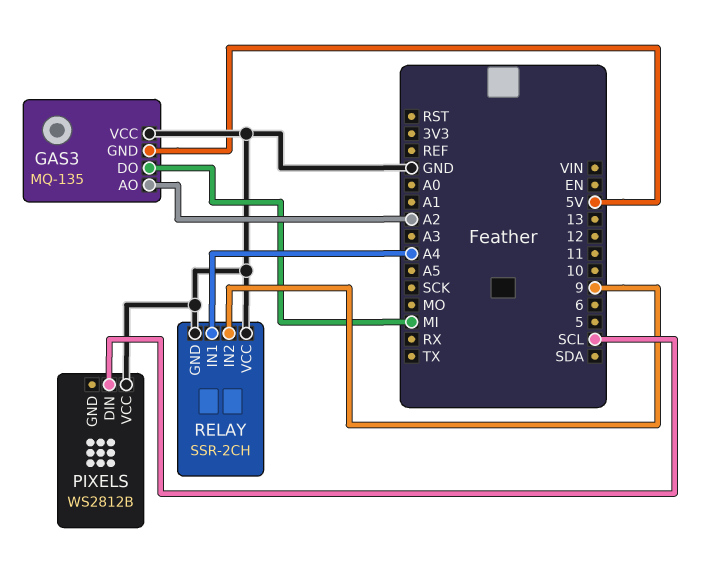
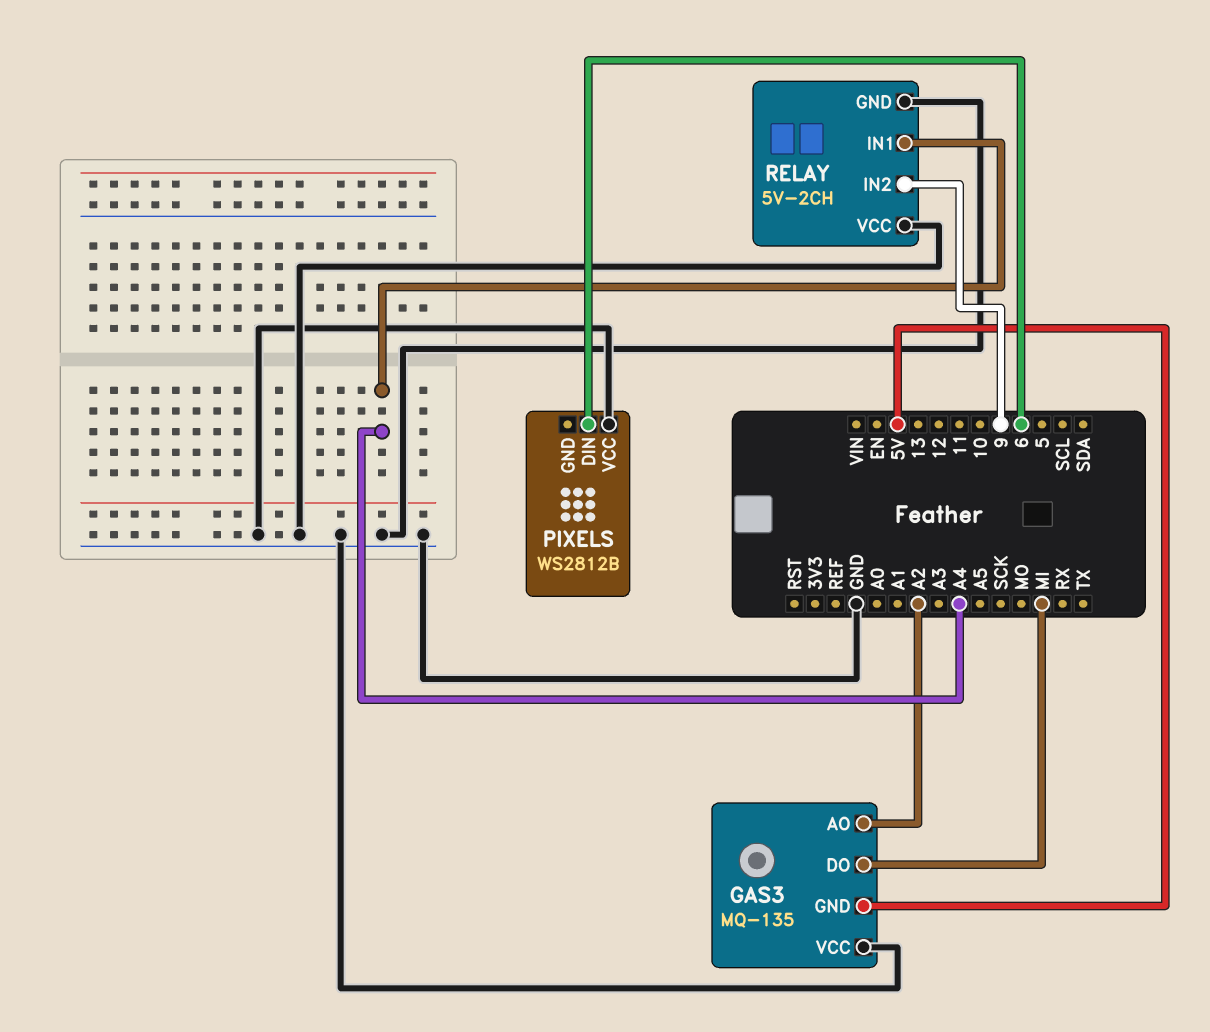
PIXELS pin DIN: SCL -> 6
RELAY: SSR-2CH -> 5V-2CH

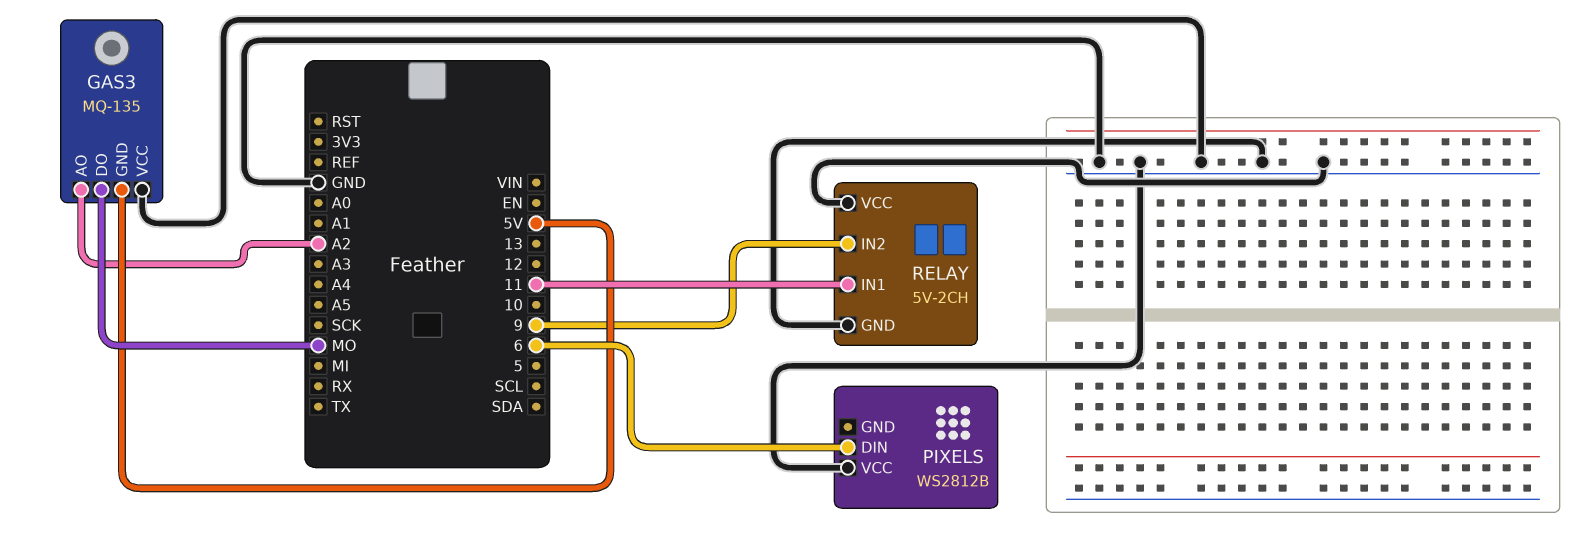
GAS3 pin DO: MI -> MO
RELAY pin IN1: A4 -> 11

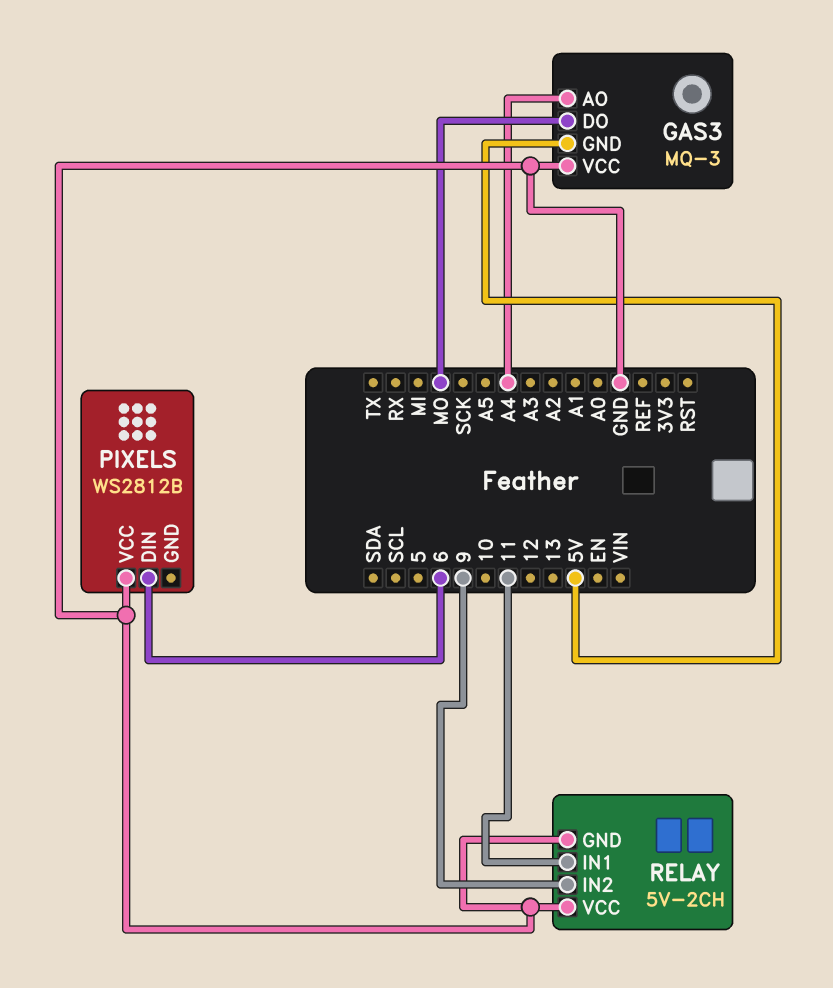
GAS3: MQ-135 -> MQ-3
GAS3 pin AO: A2 -> A4

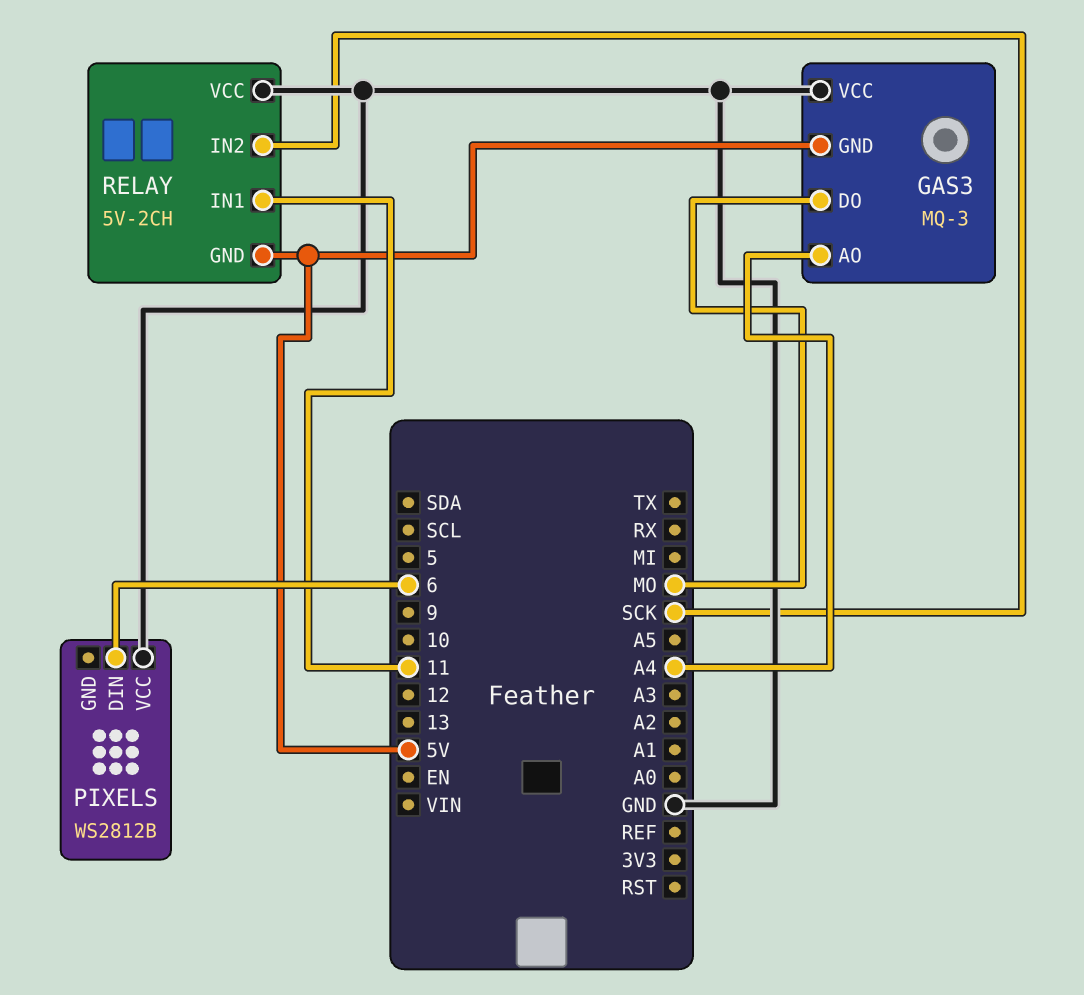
RELAY pin GND: GND -> 5V
RELAY pin IN2: 9 -> SCK

